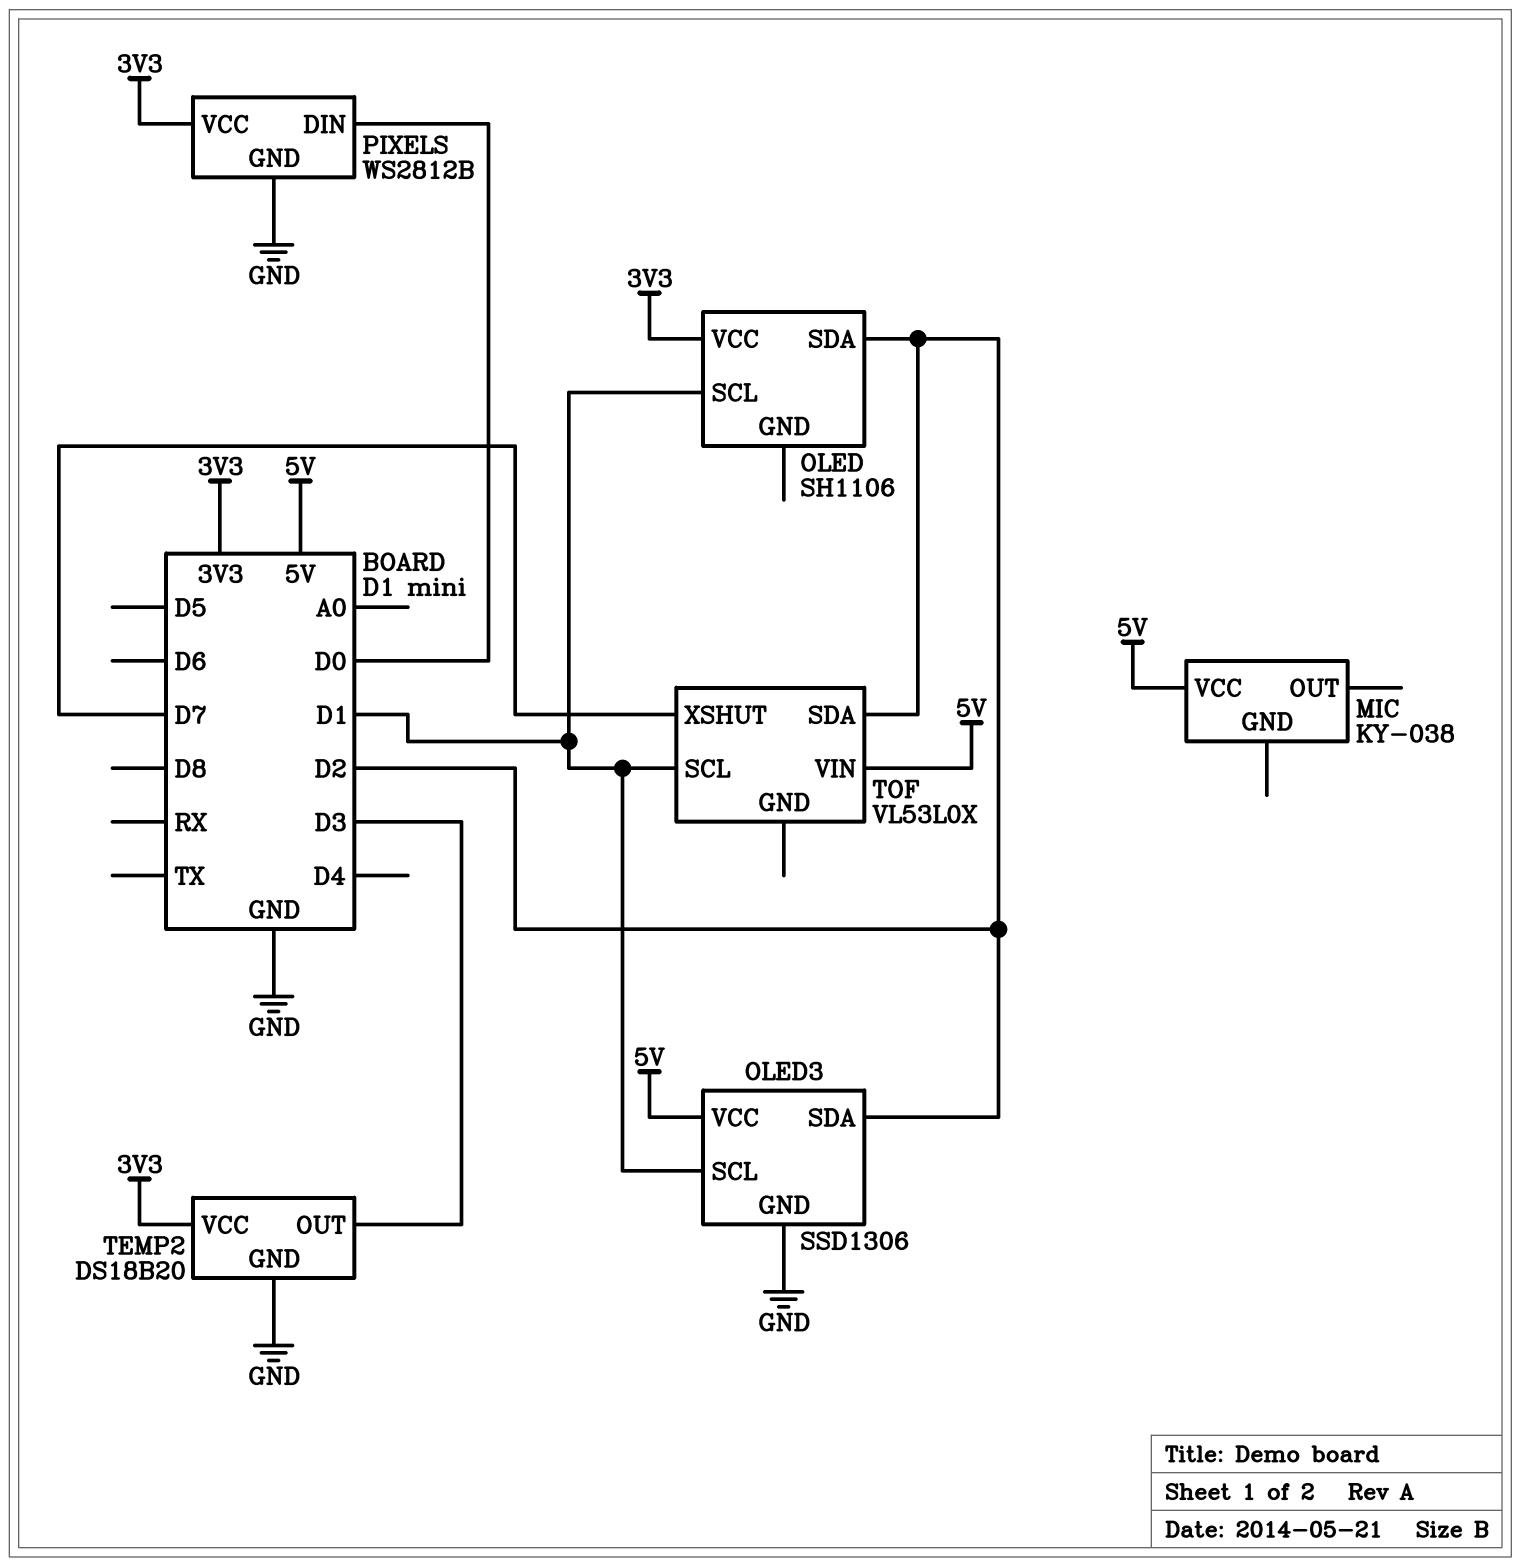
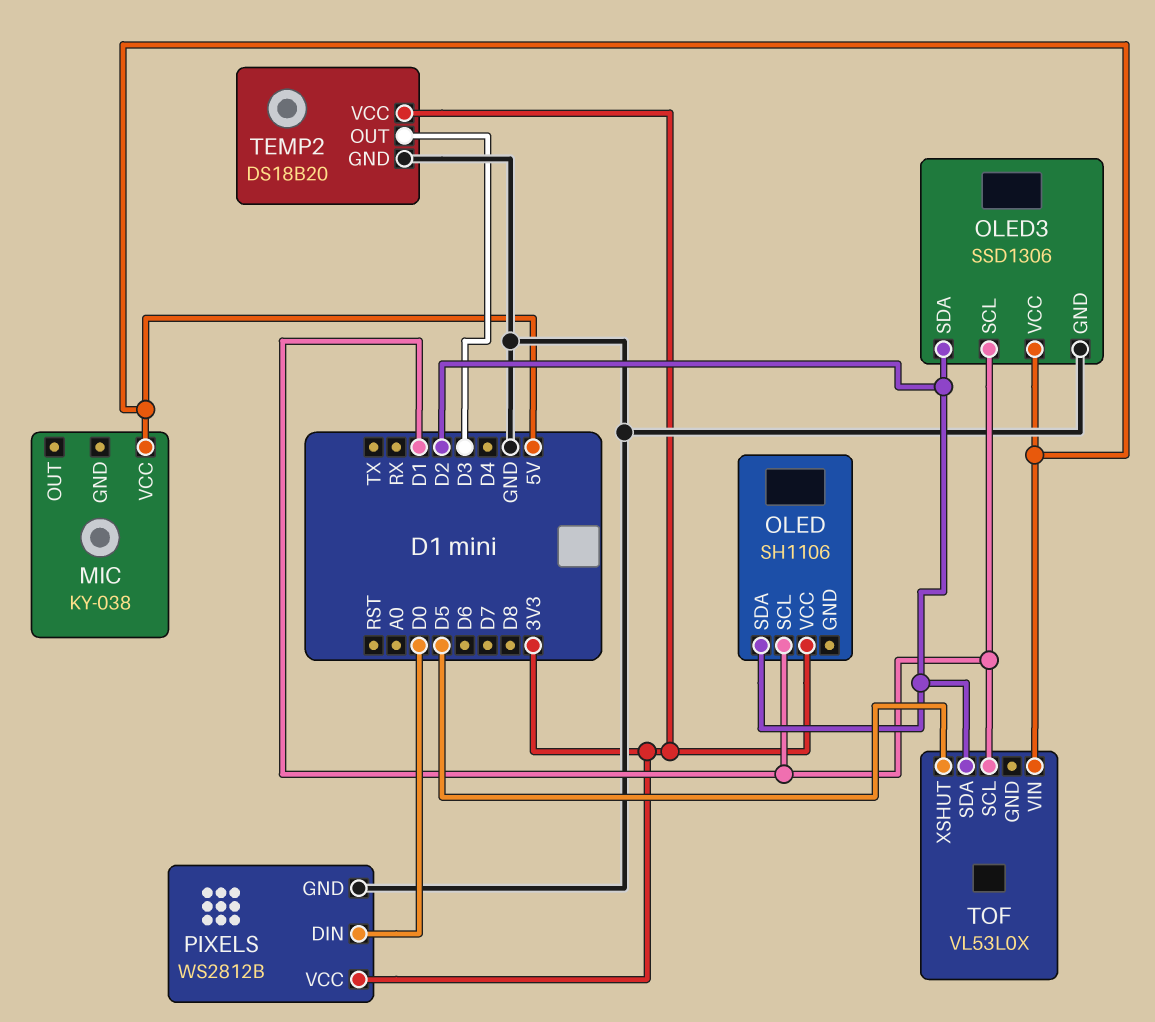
TOF pin XSHUT: D7 -> D5

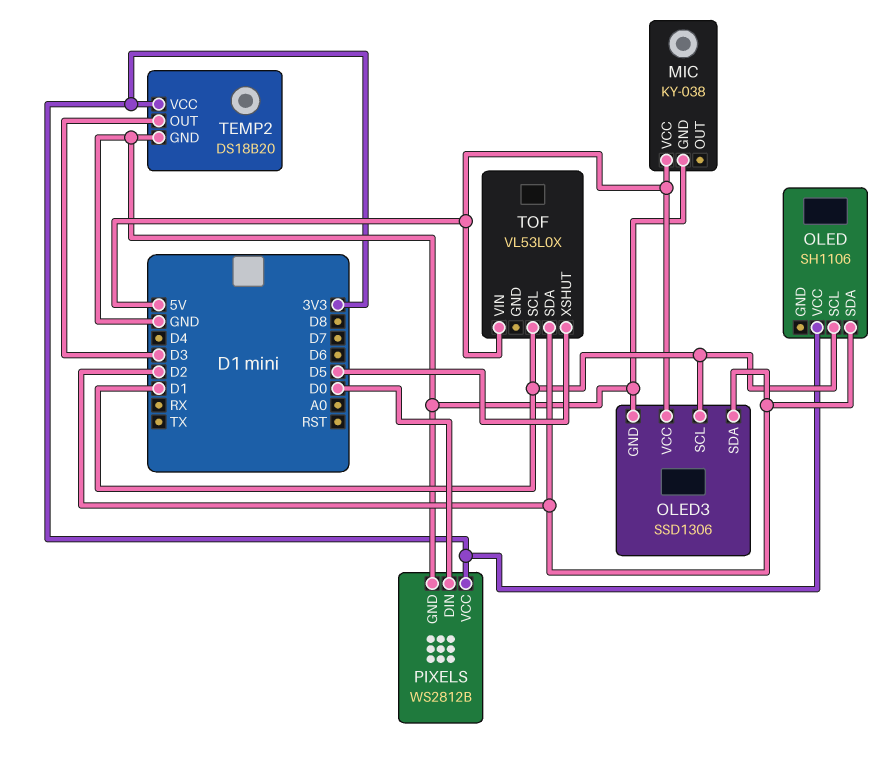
MIC pin GND: none -> GND

